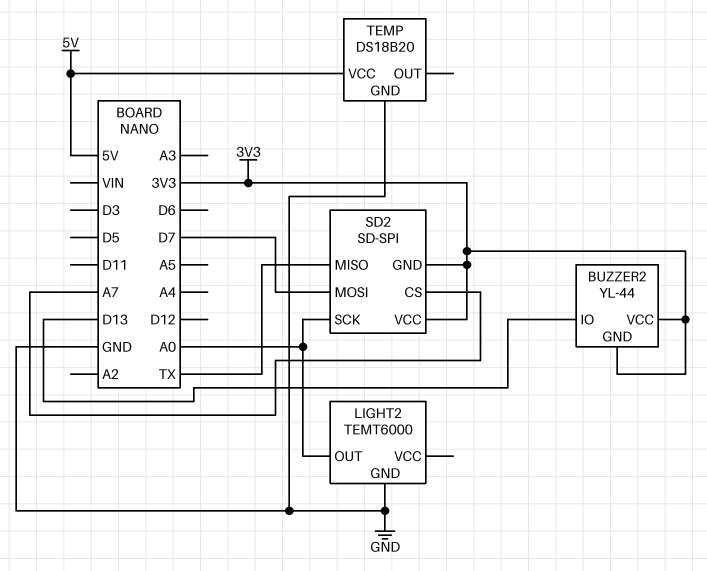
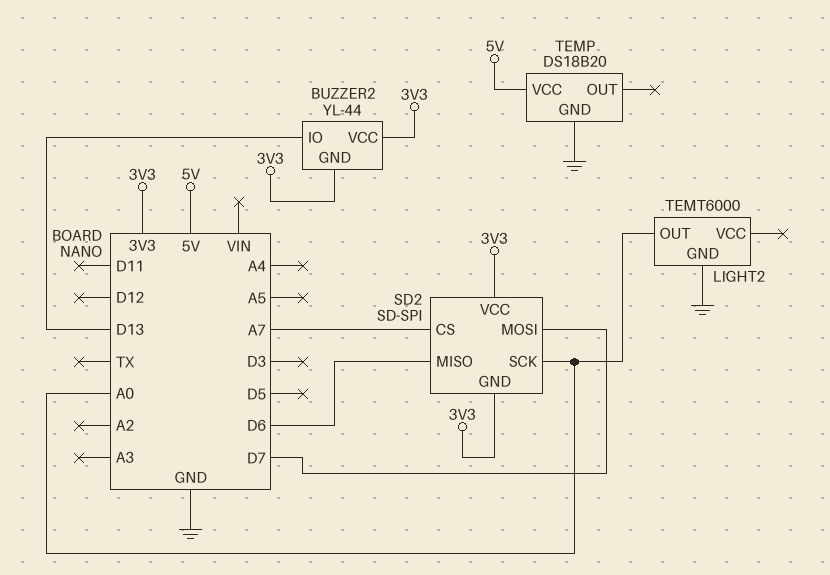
SD2 pin MISO: TX -> D6

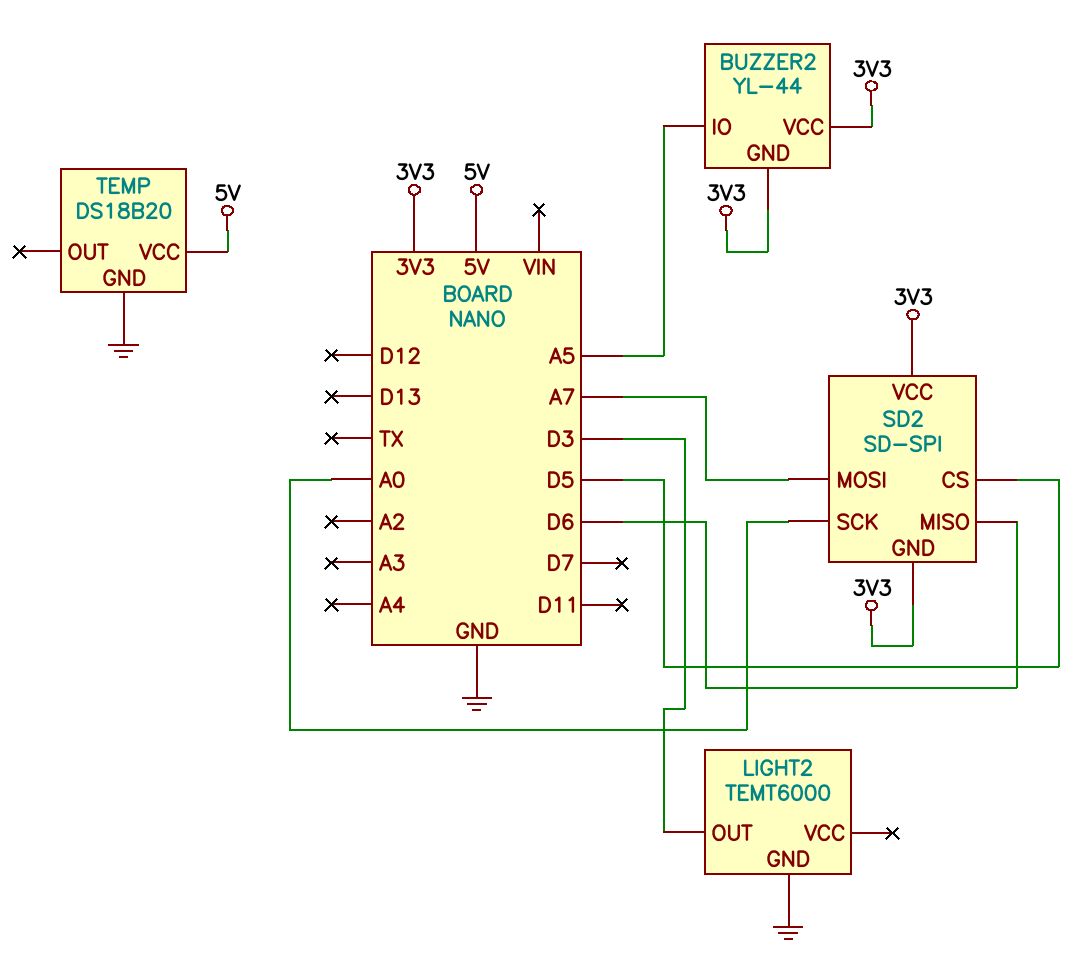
BUZZER2 pin IO: D13 -> A5
LIGHT2 pin OUT: A0 -> D3
SD2 pin CS: A7 -> D5
SD2 pin MOSI: D7 -> A7

